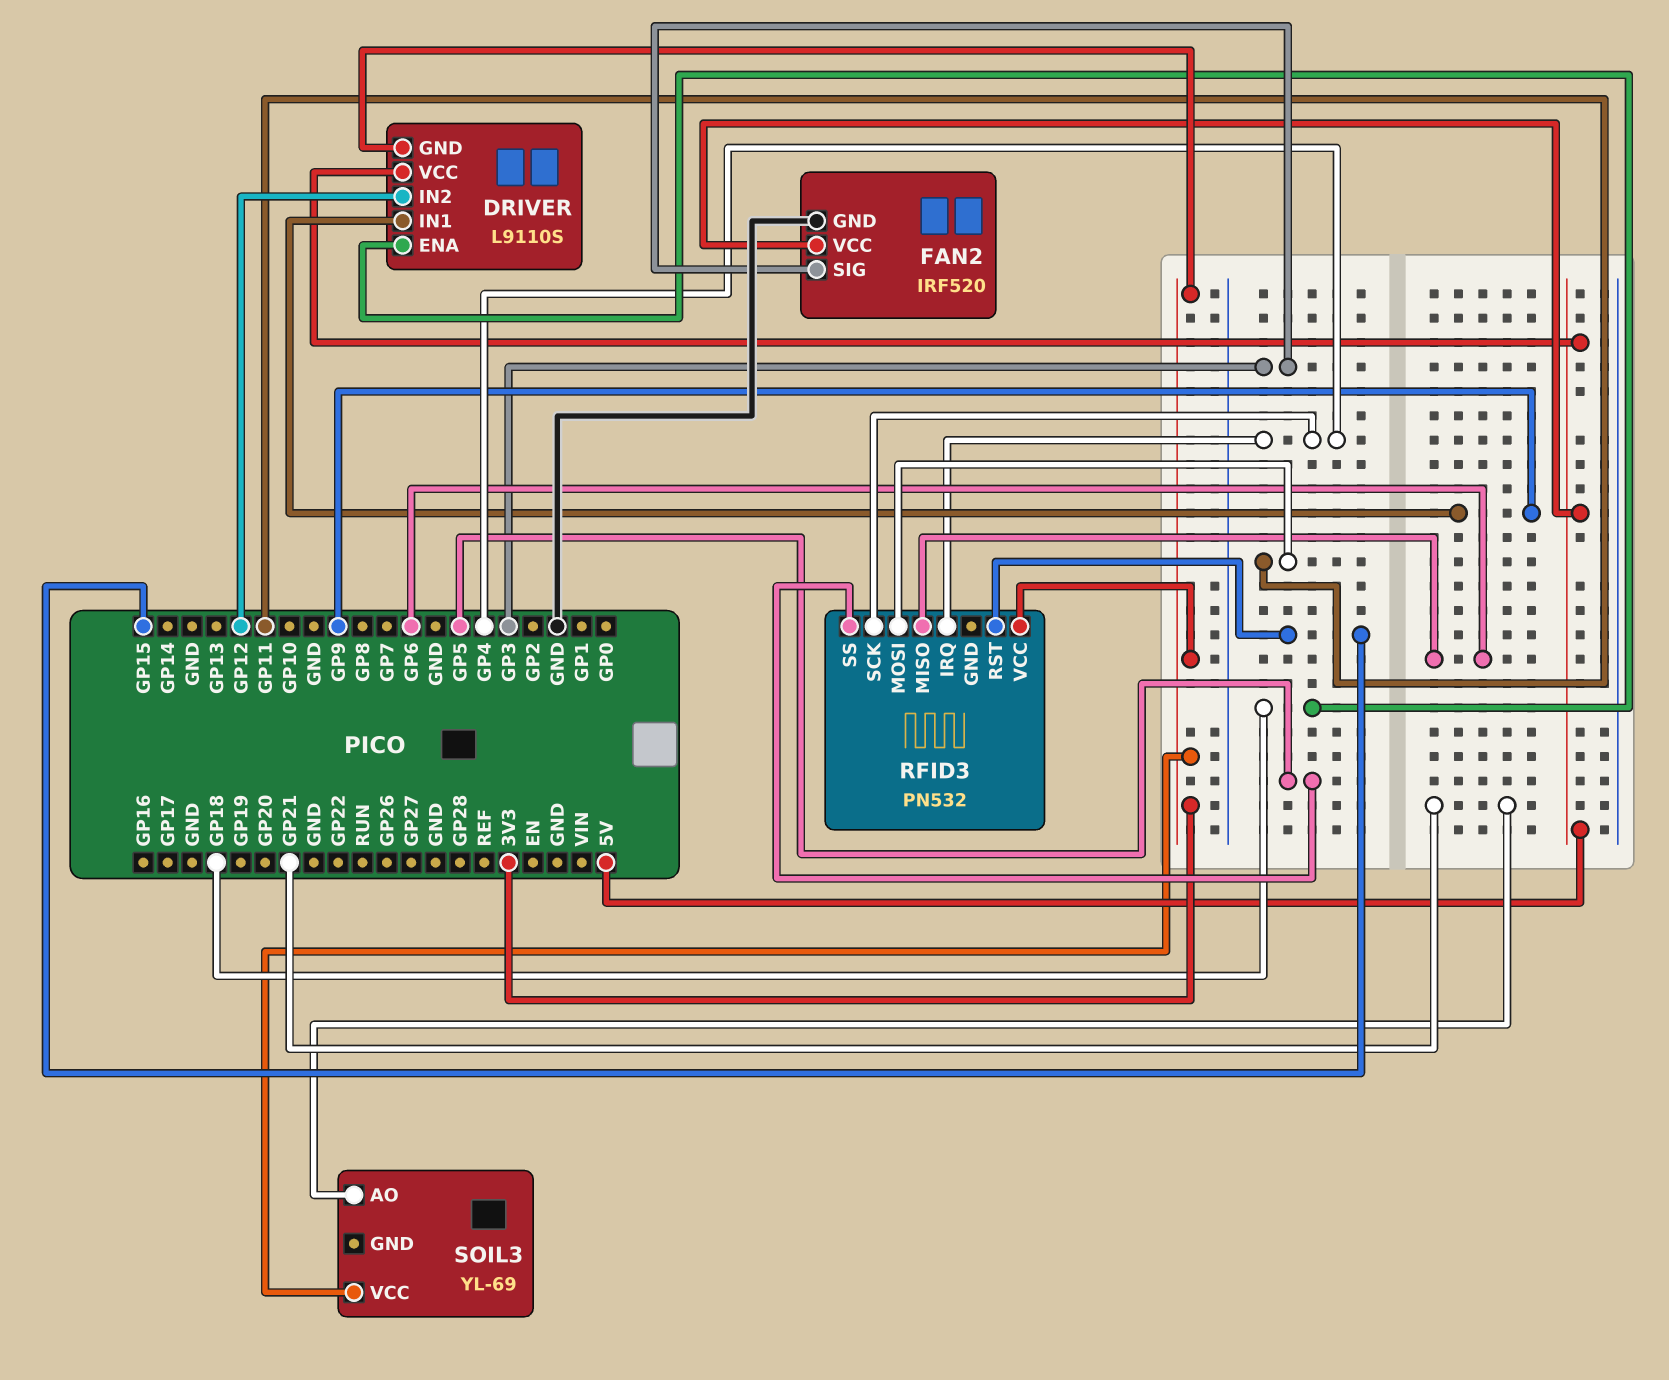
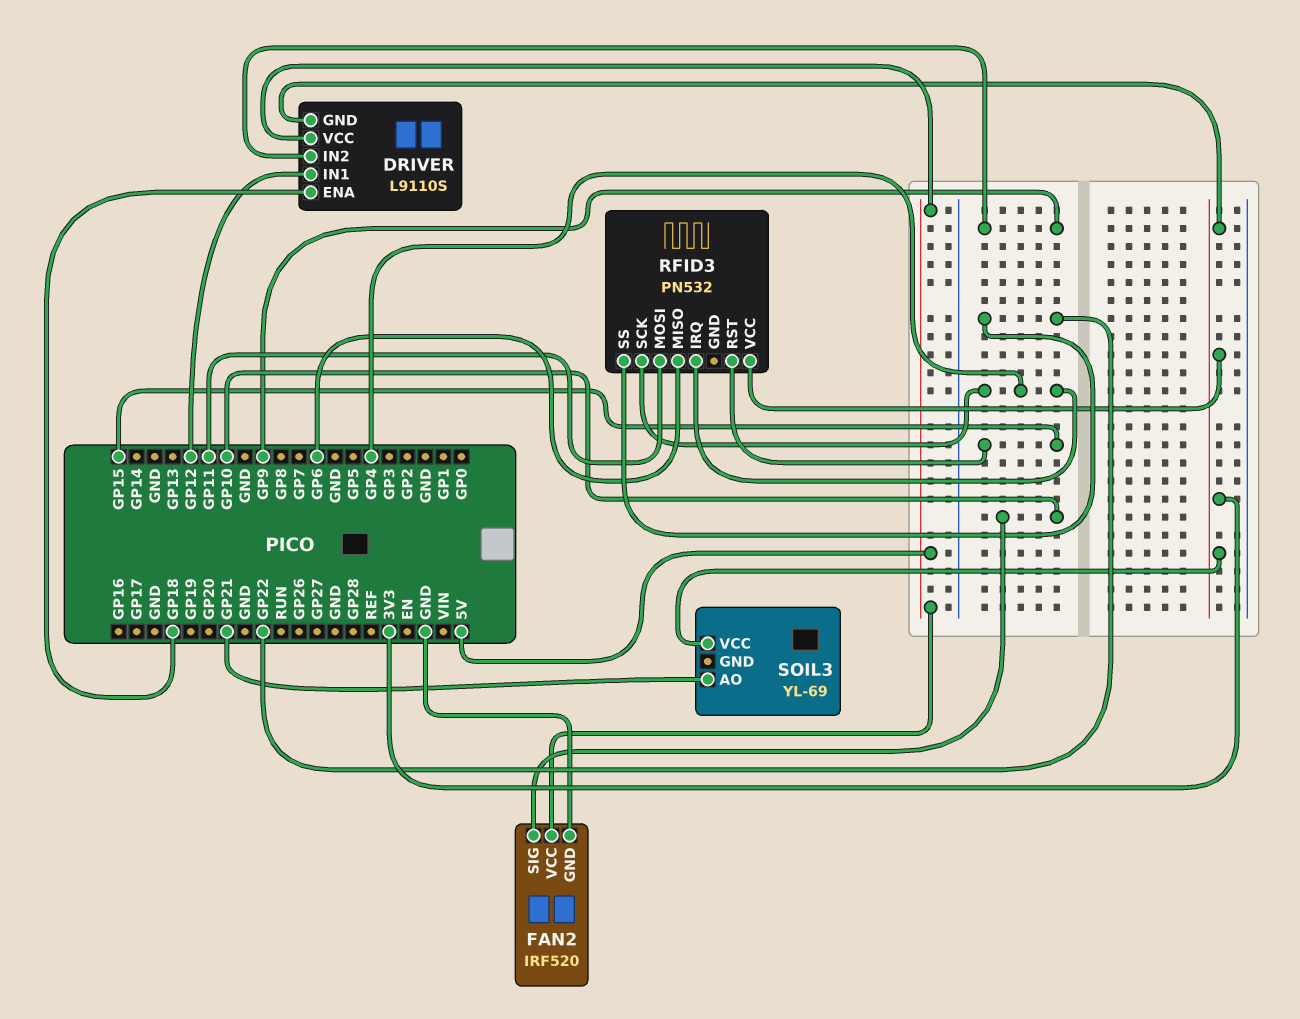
DRIVER pin IN1: GP9 -> GP12
DRIVER pin IN2: GP12 -> GP9
FAN2 pin SIG: GP3 -> GP10
RFID3 pin SS: GP5 -> GP22

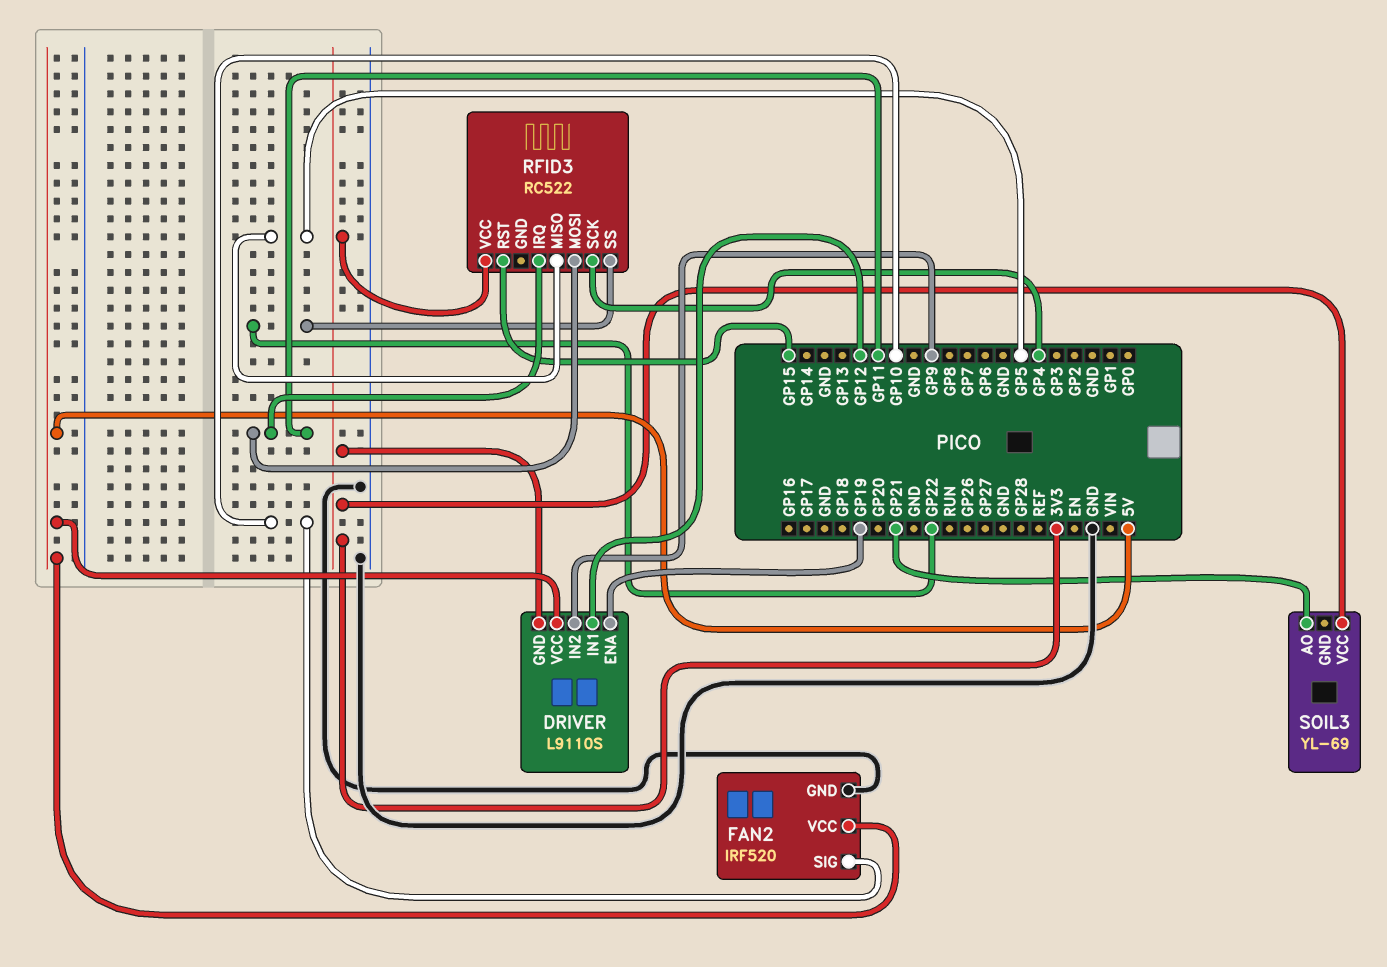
DRIVER pin ENA: GP18 -> GP19
RFID3: PN532 -> RC522
RFID3 pin IRQ: GP4 -> GP11
RFID3 pin MISO: GP6 -> GP5

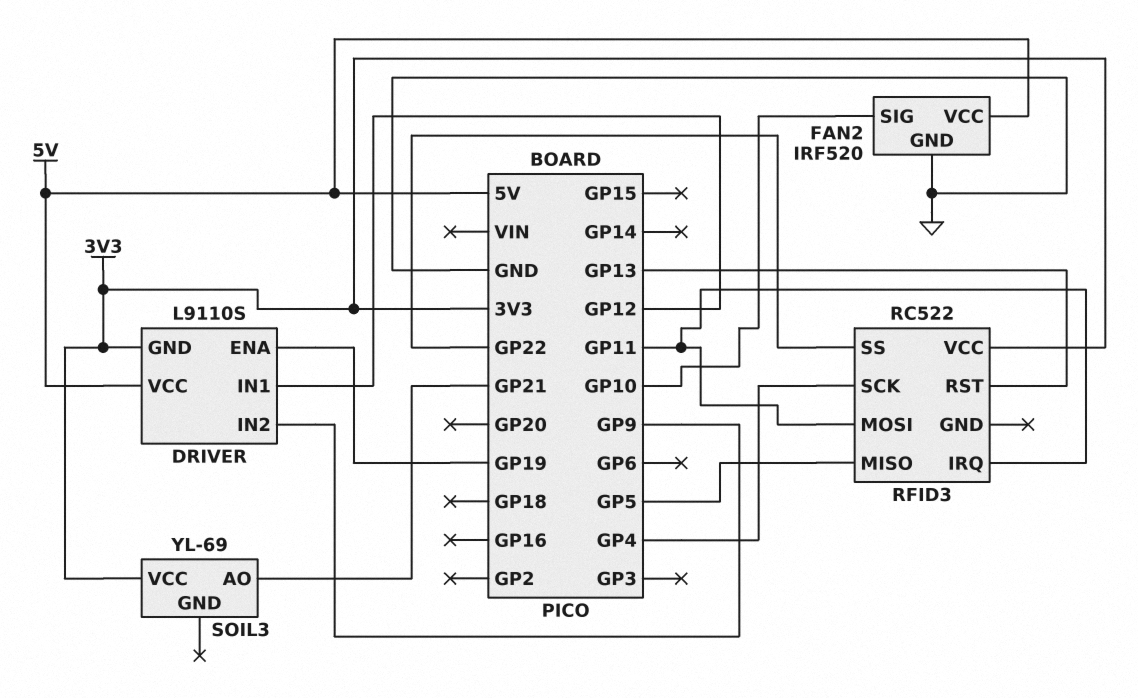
RFID3 pin RST: GP15 -> GP13

